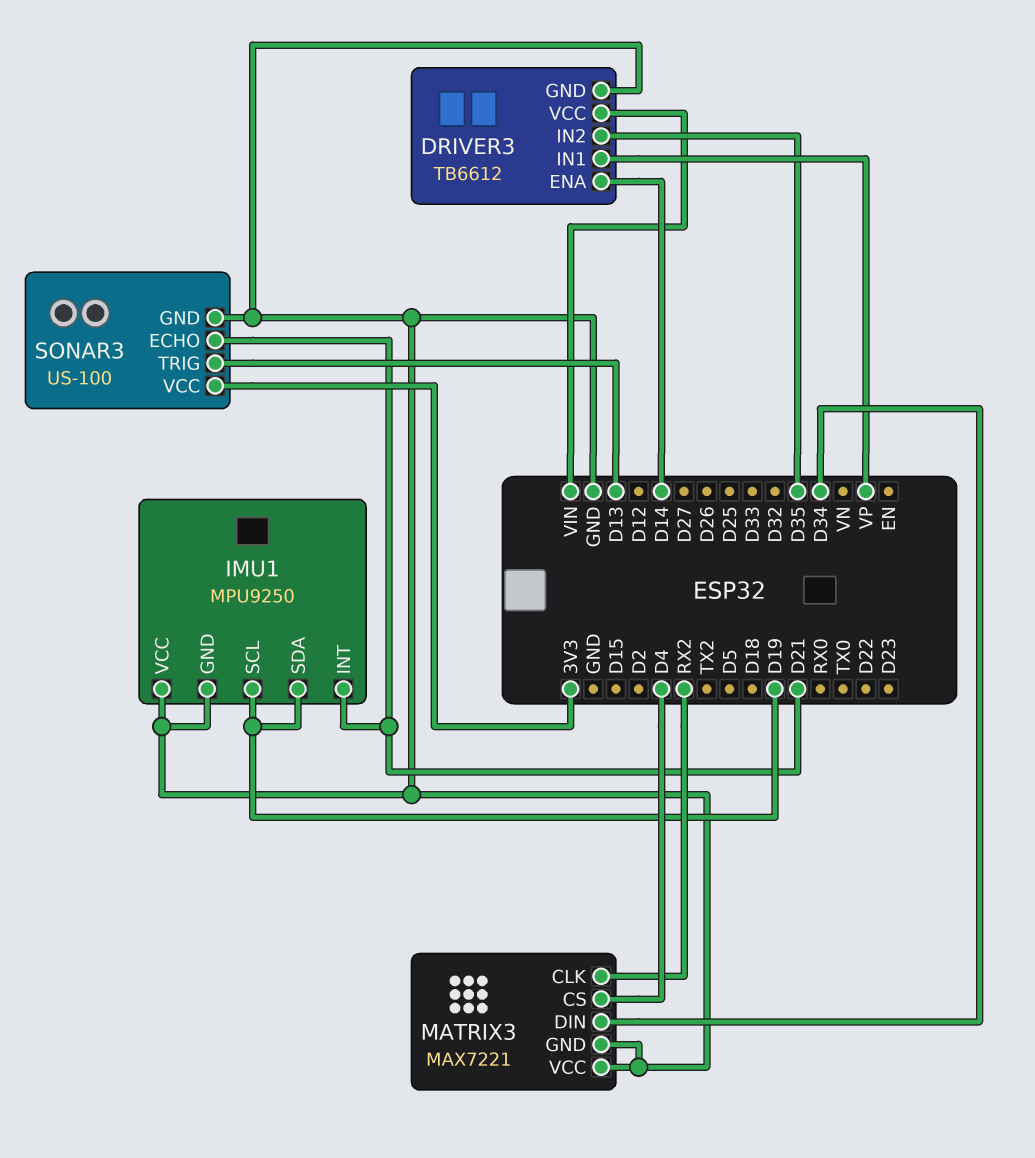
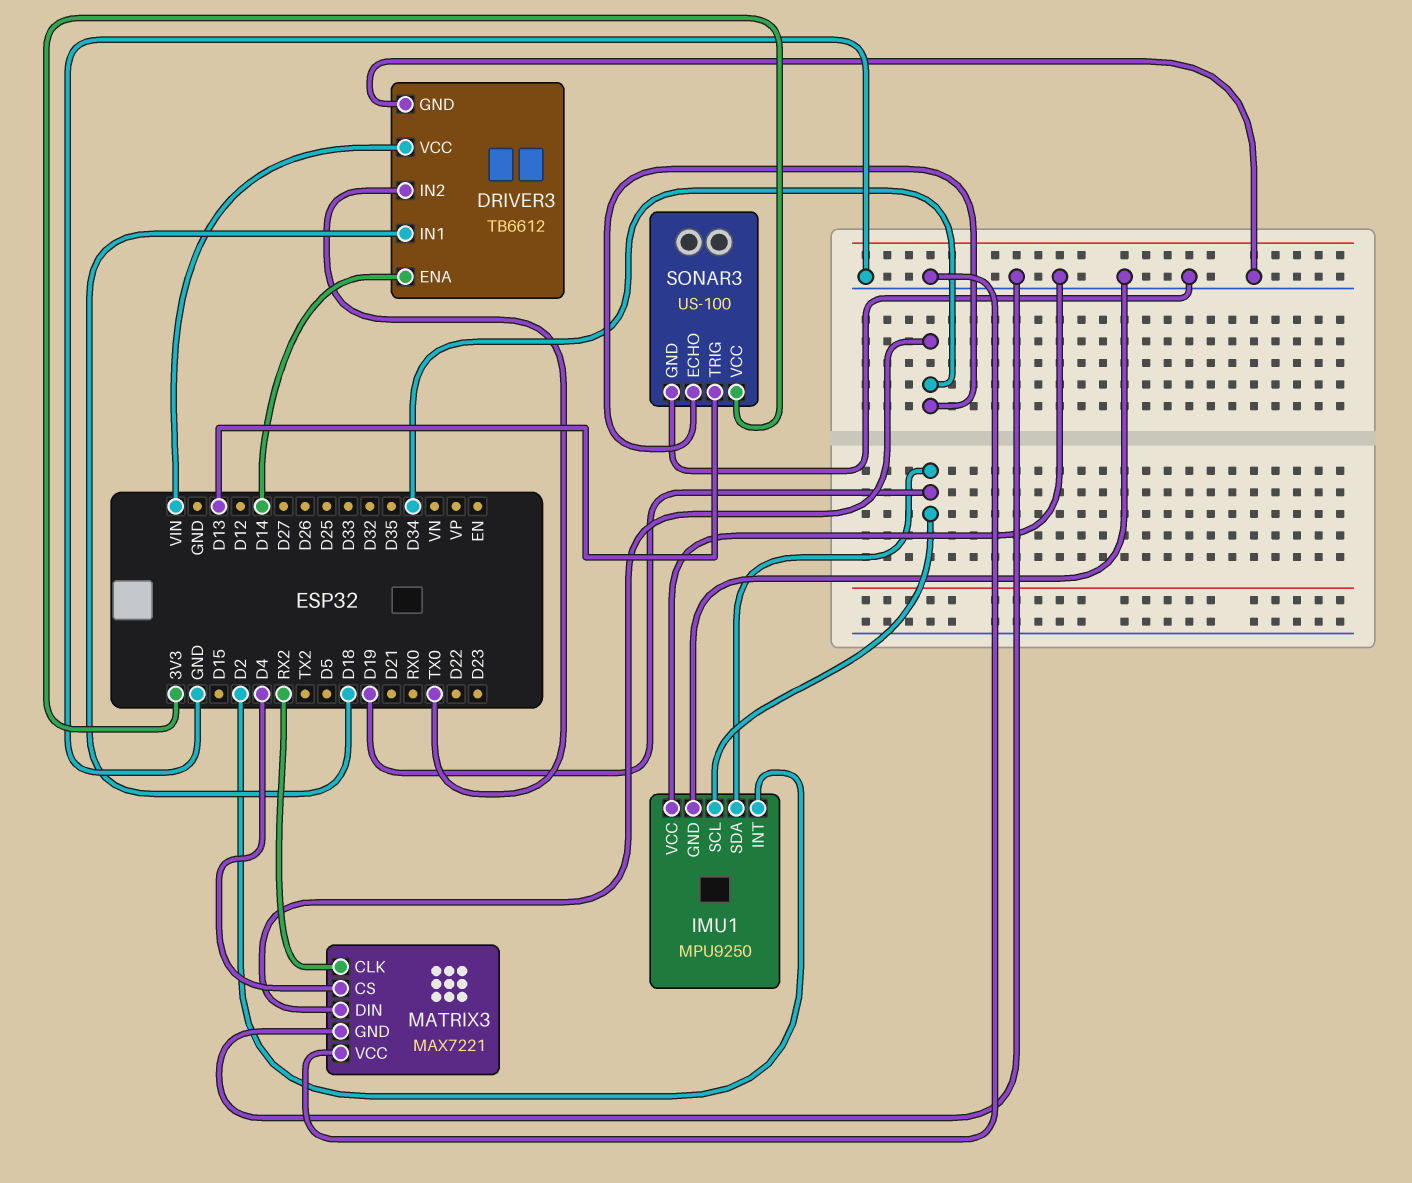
DRIVER3 pin IN1: VP -> D18
DRIVER3 pin IN2: D35 -> TX0
IMU1 pin INT: D21 -> D2
SONAR3 pin ECHO: D21 -> D34

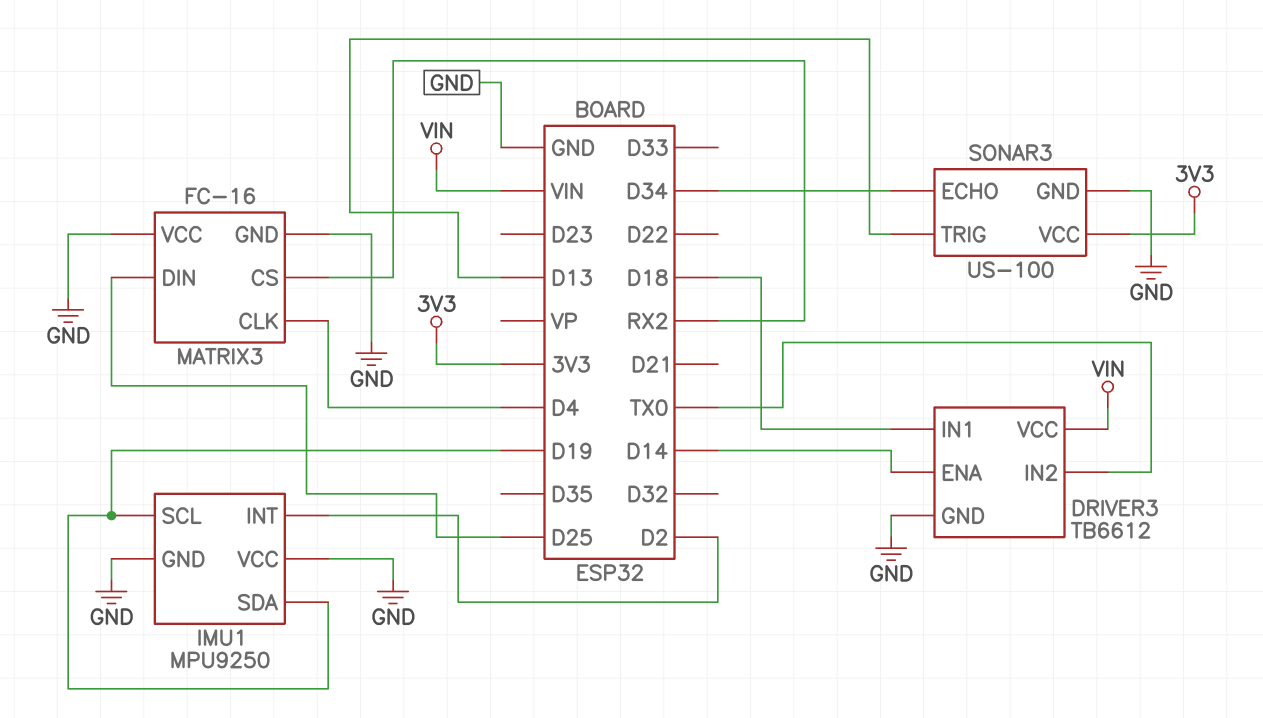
MATRIX3: MAX7221 -> FC-16
MATRIX3 pin CLK: RX2 -> D4
MATRIX3 pin CS: D4 -> RX2
MATRIX3 pin DIN: D34 -> D25

